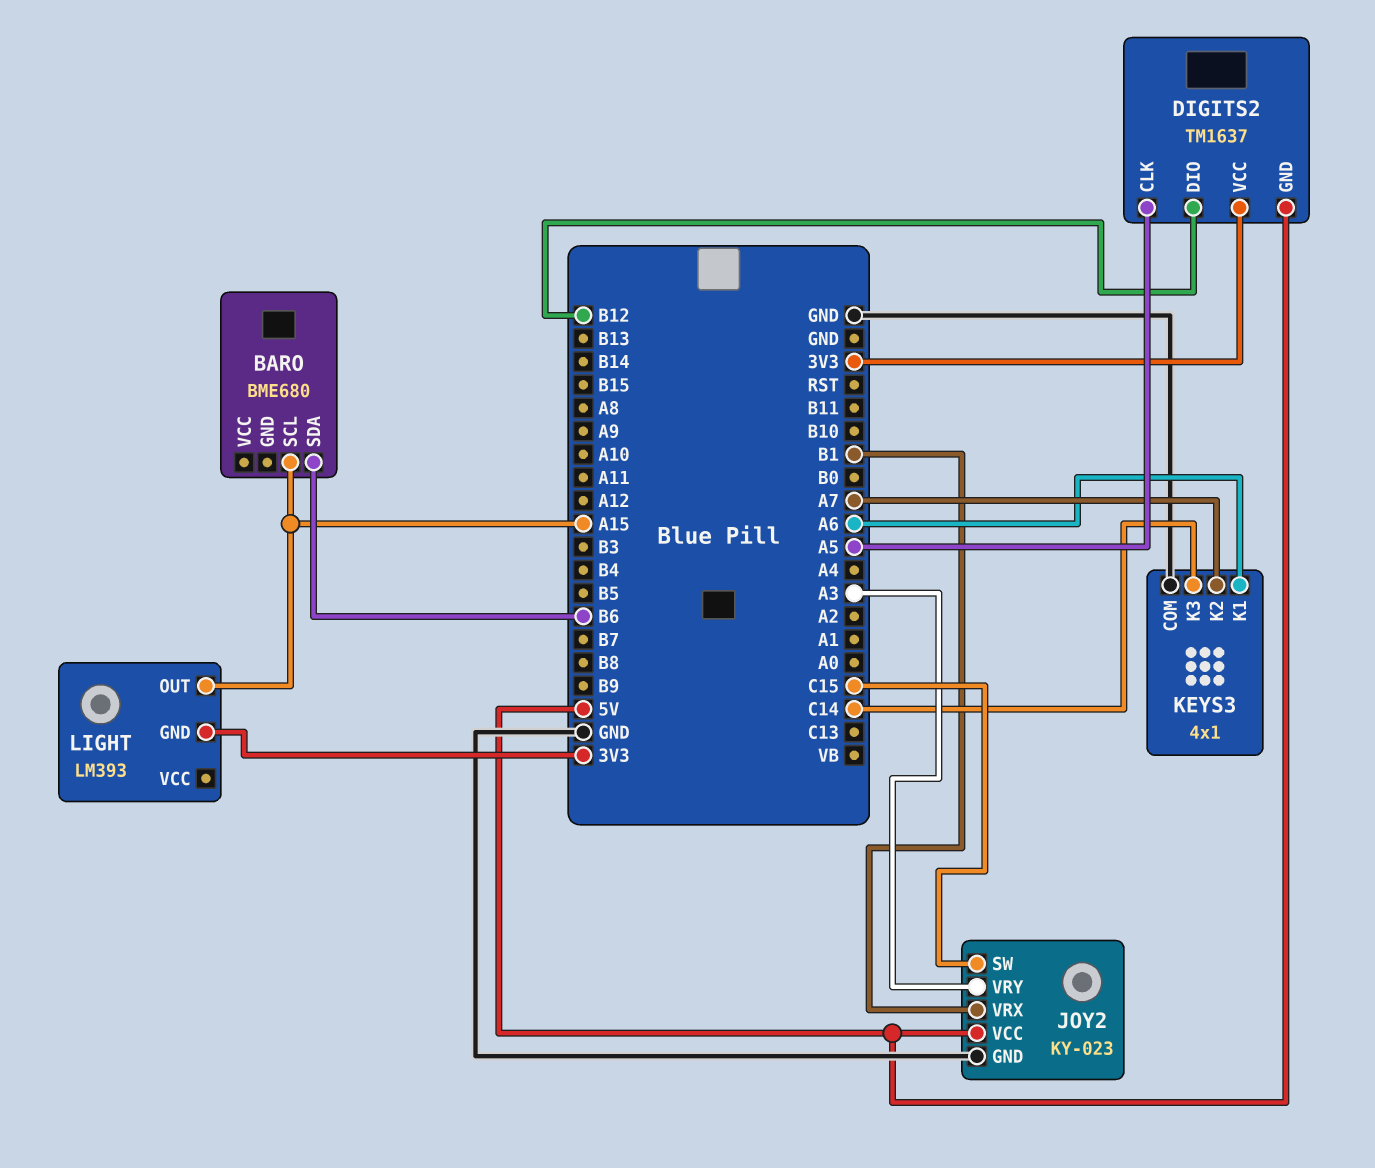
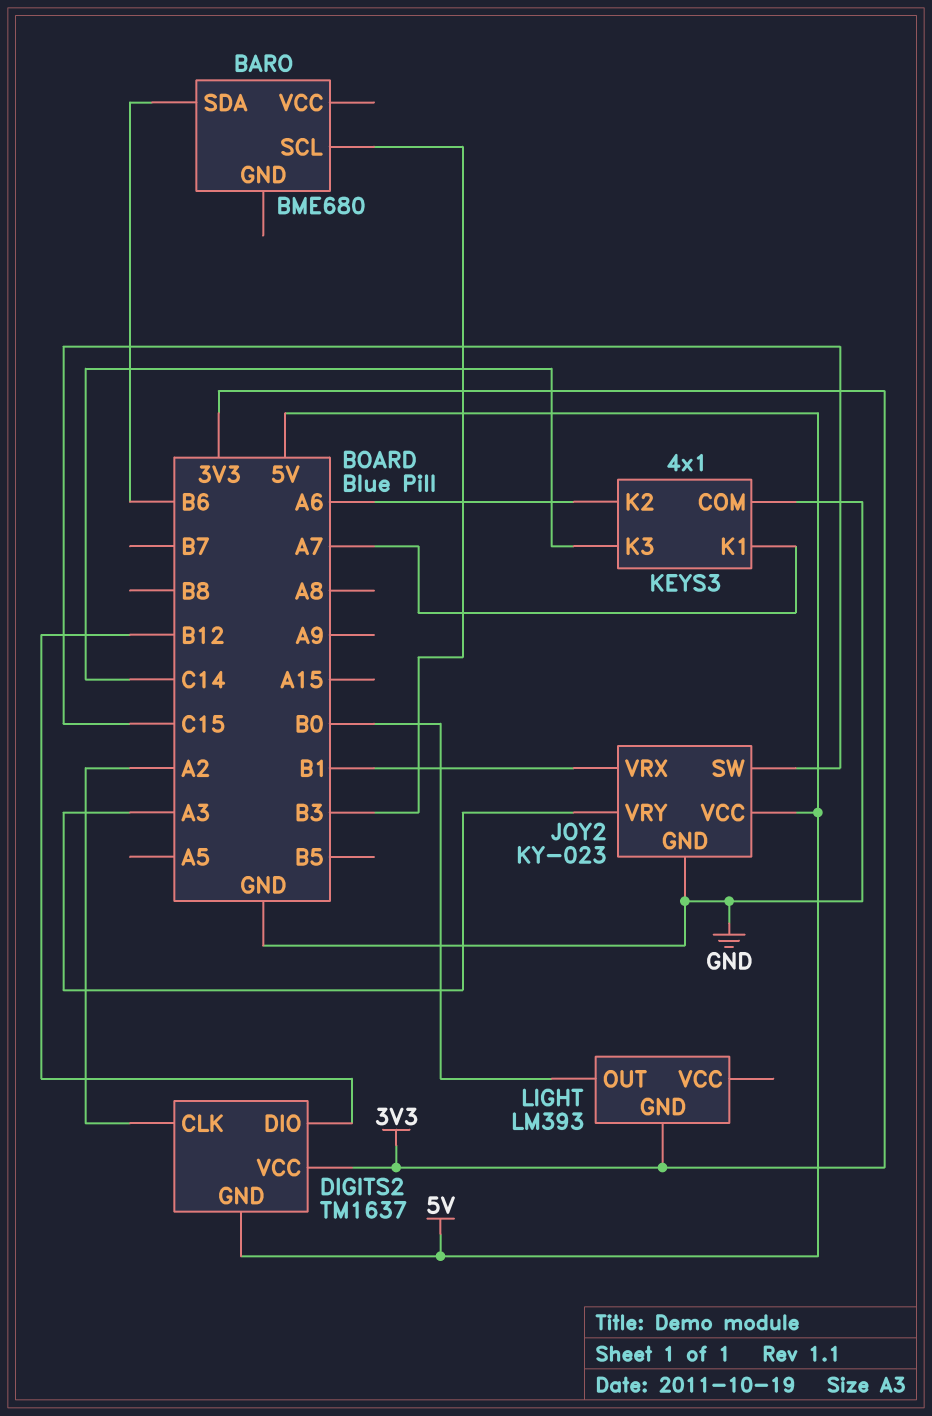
BARO pin SCL: A15 -> B3
DIGITS2 pin CLK: A5 -> A2
KEYS3 pin K1: A6 -> A7
KEYS3 pin K2: A7 -> A6
LIGHT pin OUT: A15 -> B0

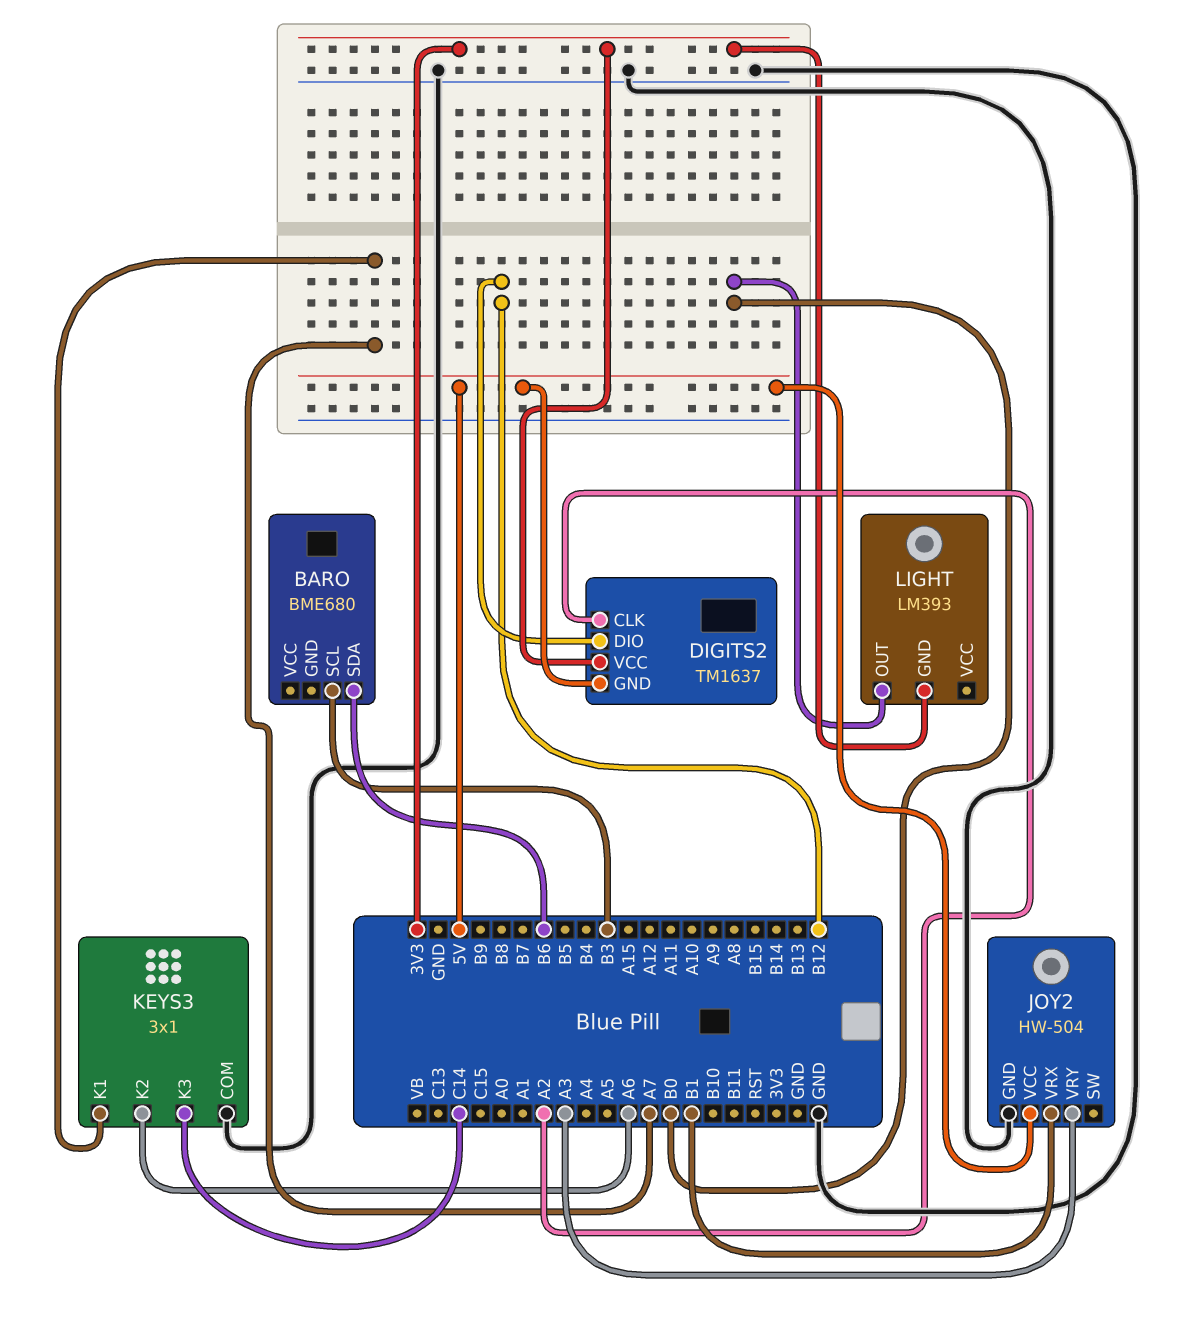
JOY2: KY-023 -> HW-504
JOY2 pin SW: C15 -> none
KEYS3: 4x1 -> 3x1

